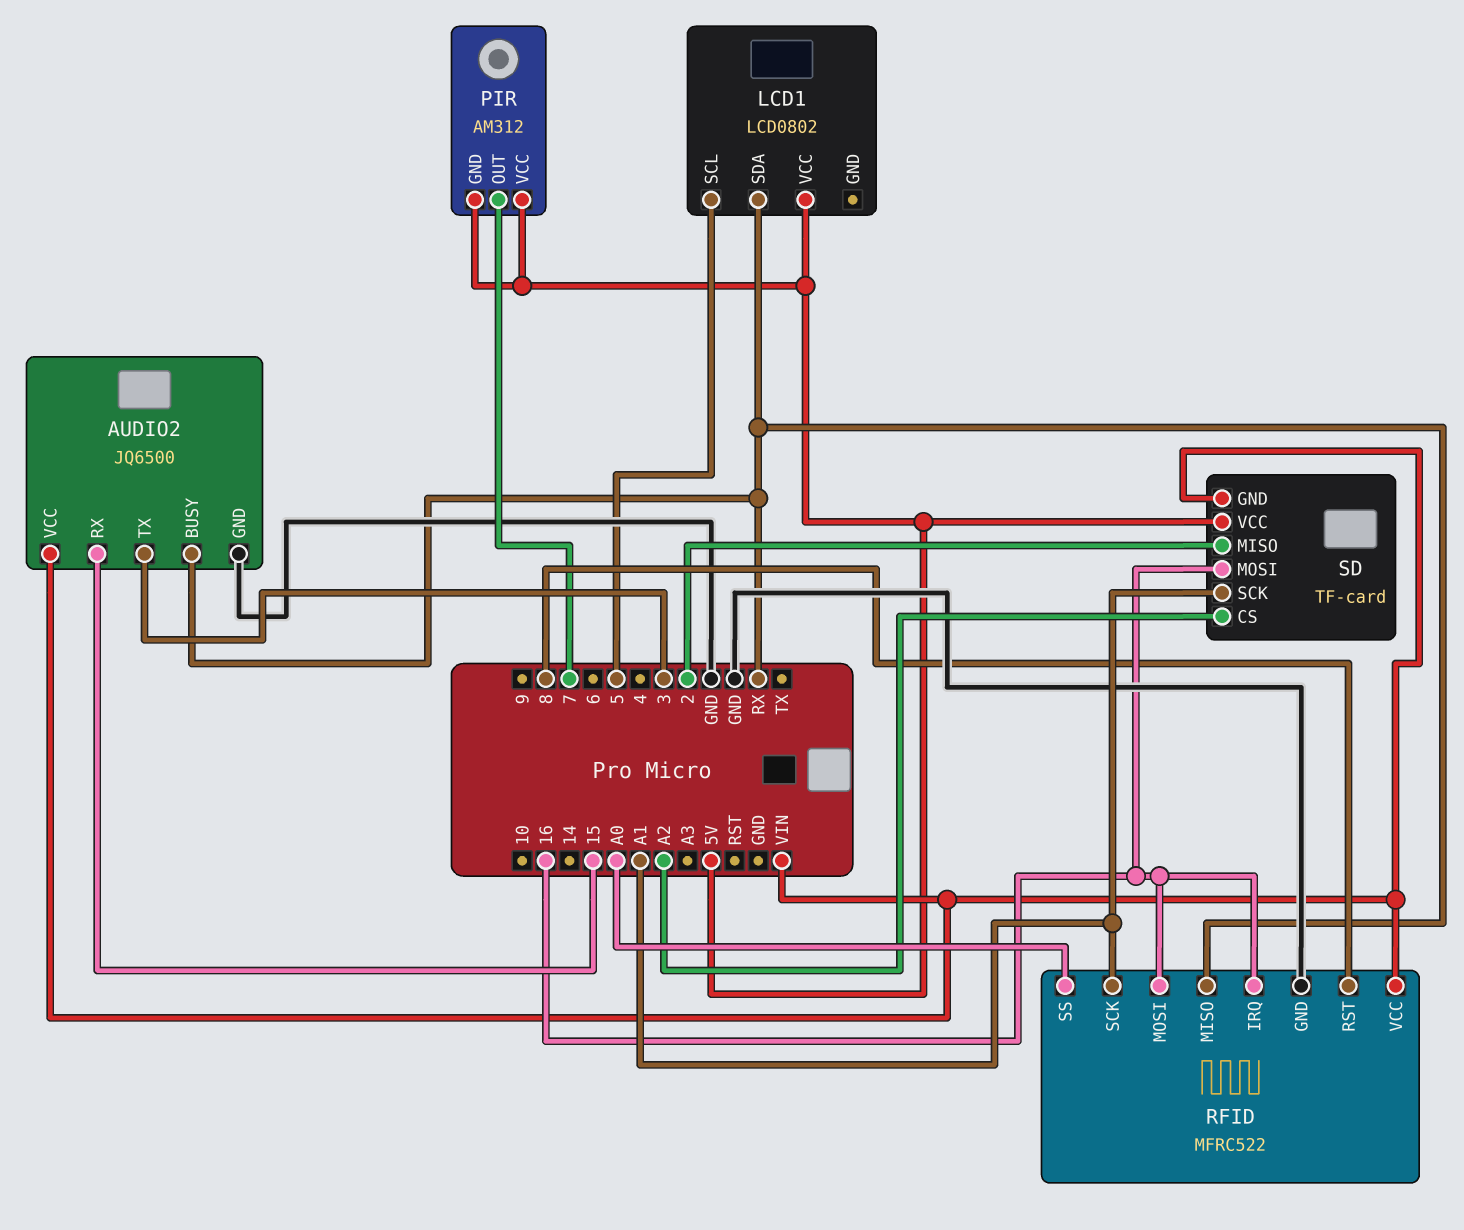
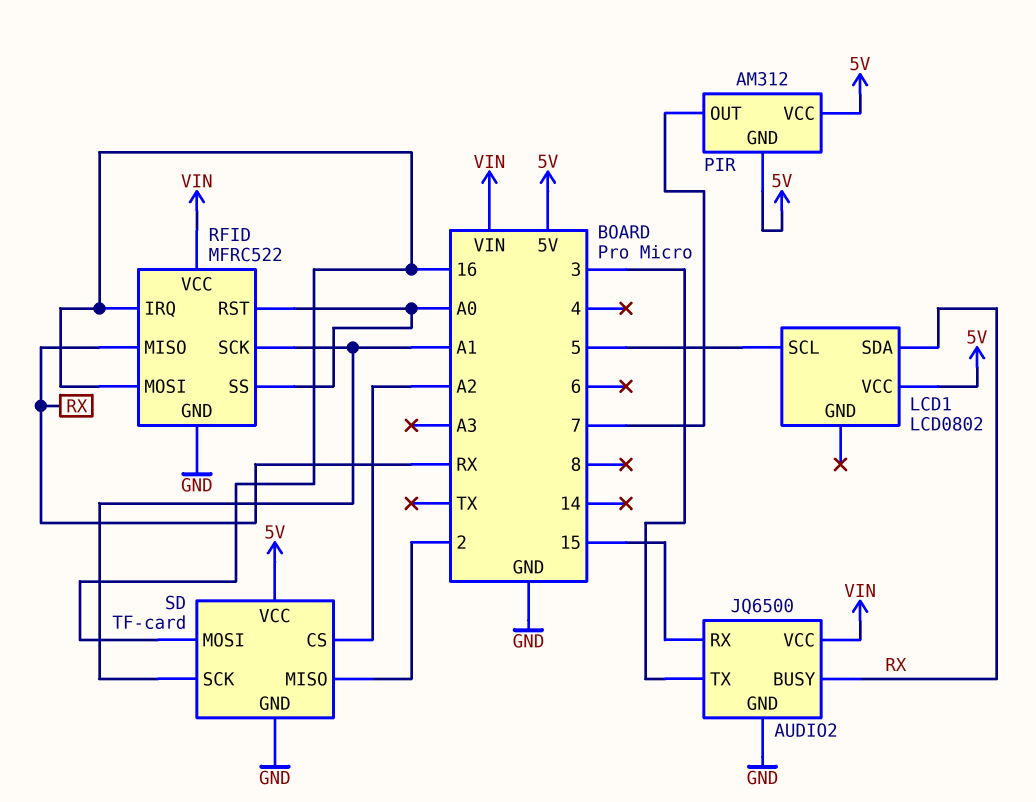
RFID pin RST: 8 -> A0
SD pin GND: VIN -> GND

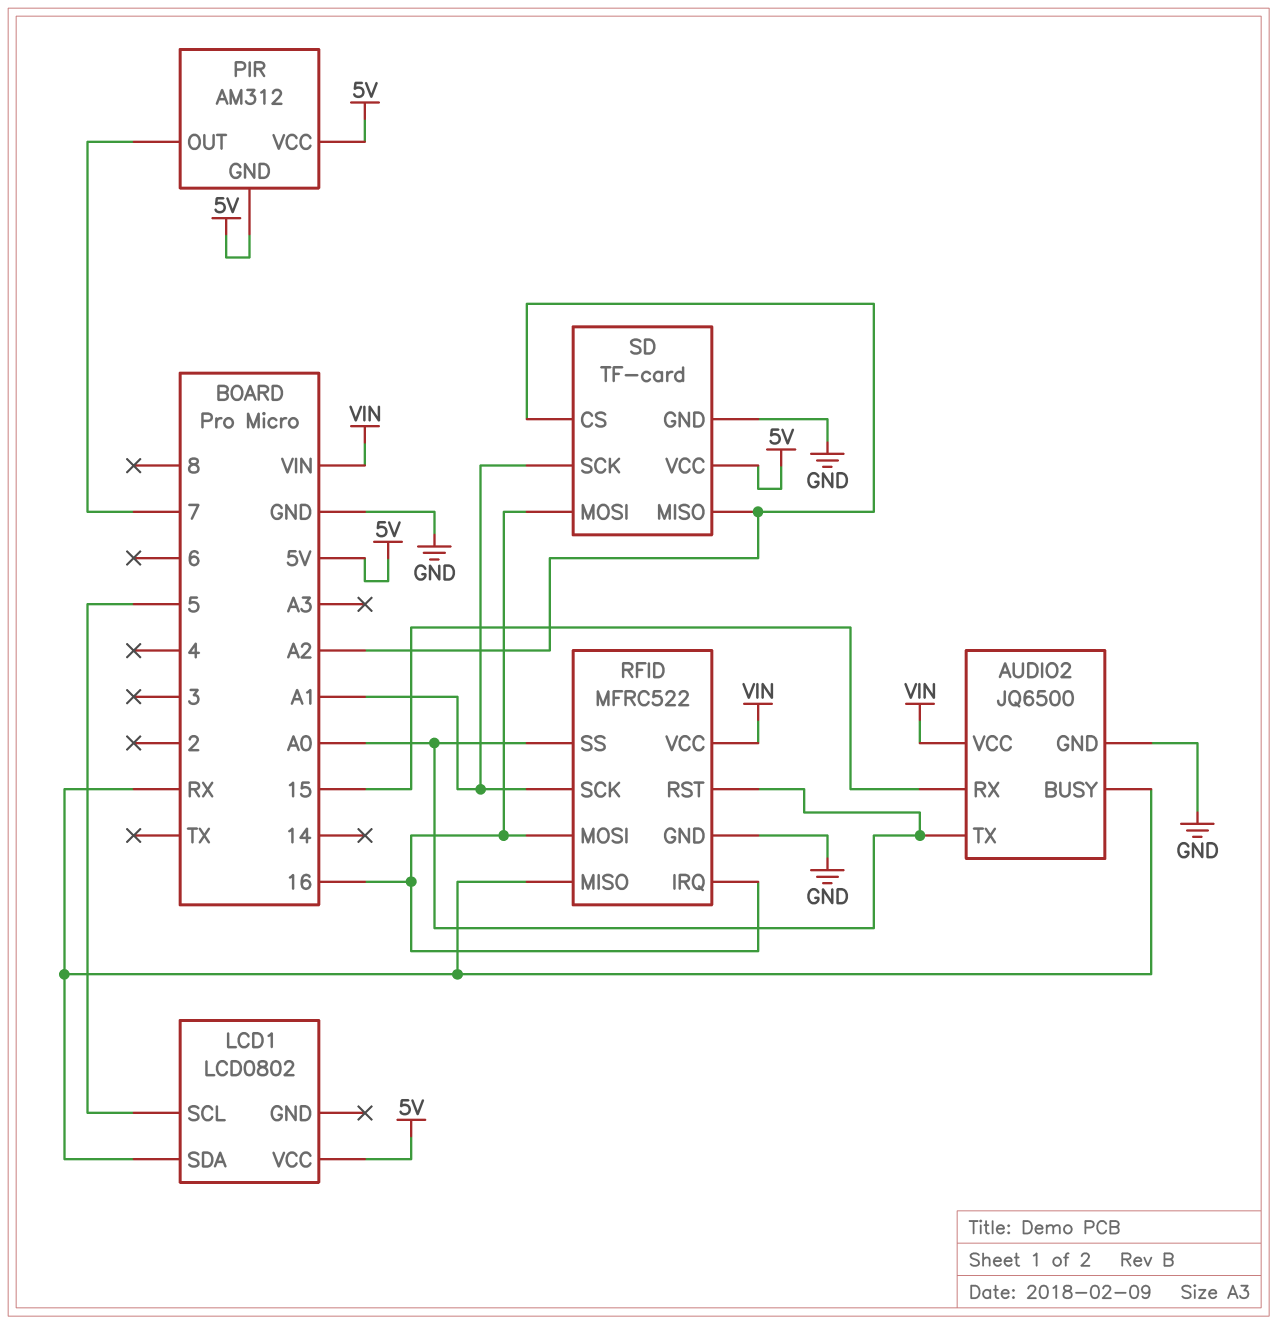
AUDIO2 pin TX: 3 -> A0
SD pin MISO: 2 -> A2

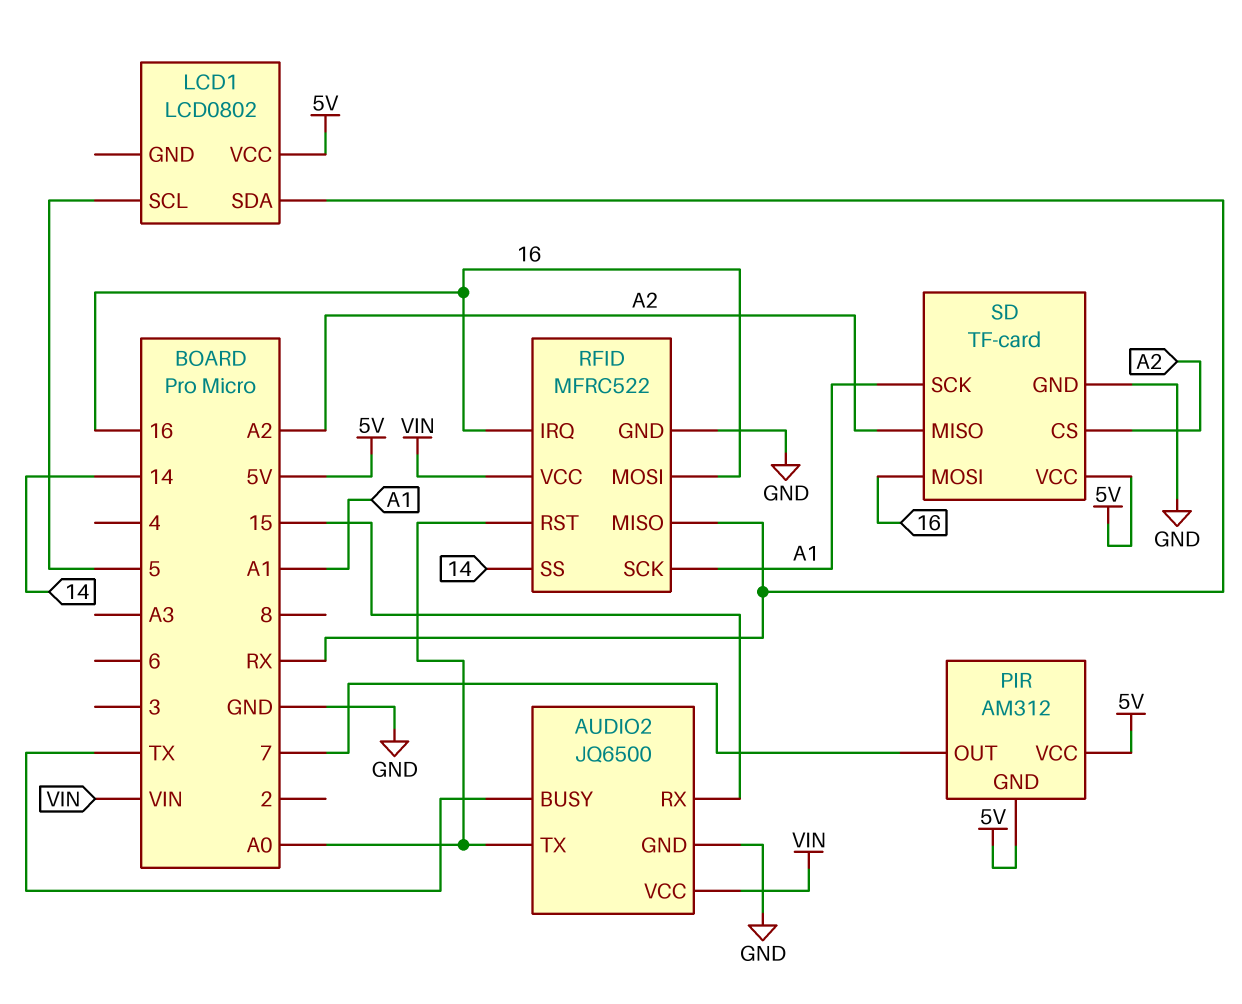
AUDIO2 pin BUSY: RX -> TX
RFID pin SS: A0 -> 14

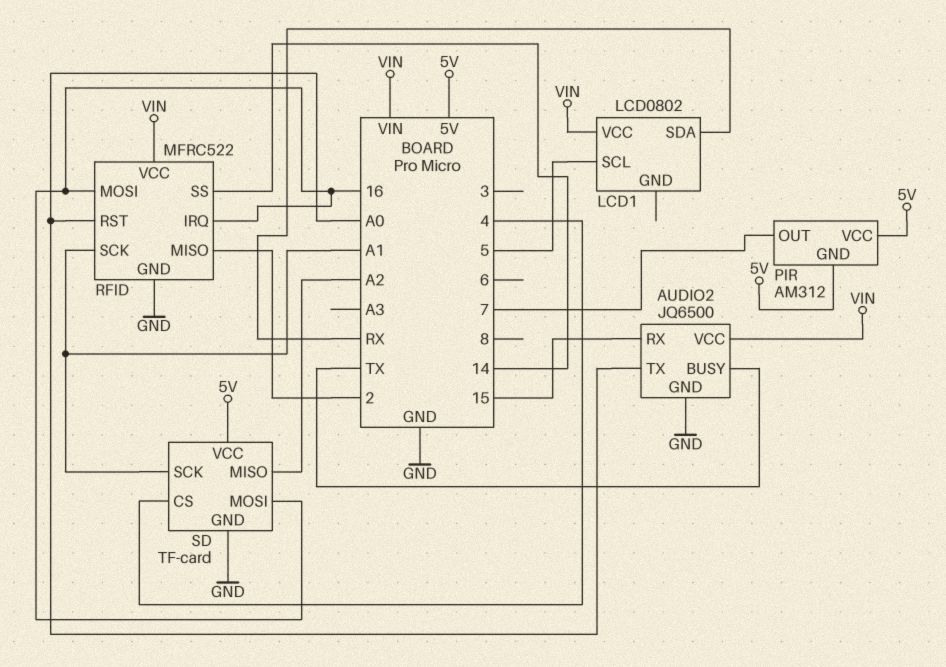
LCD1 pin VCC: 5V -> VIN
RFID pin MISO: RX -> 2
SD pin CS: A2 -> 4

